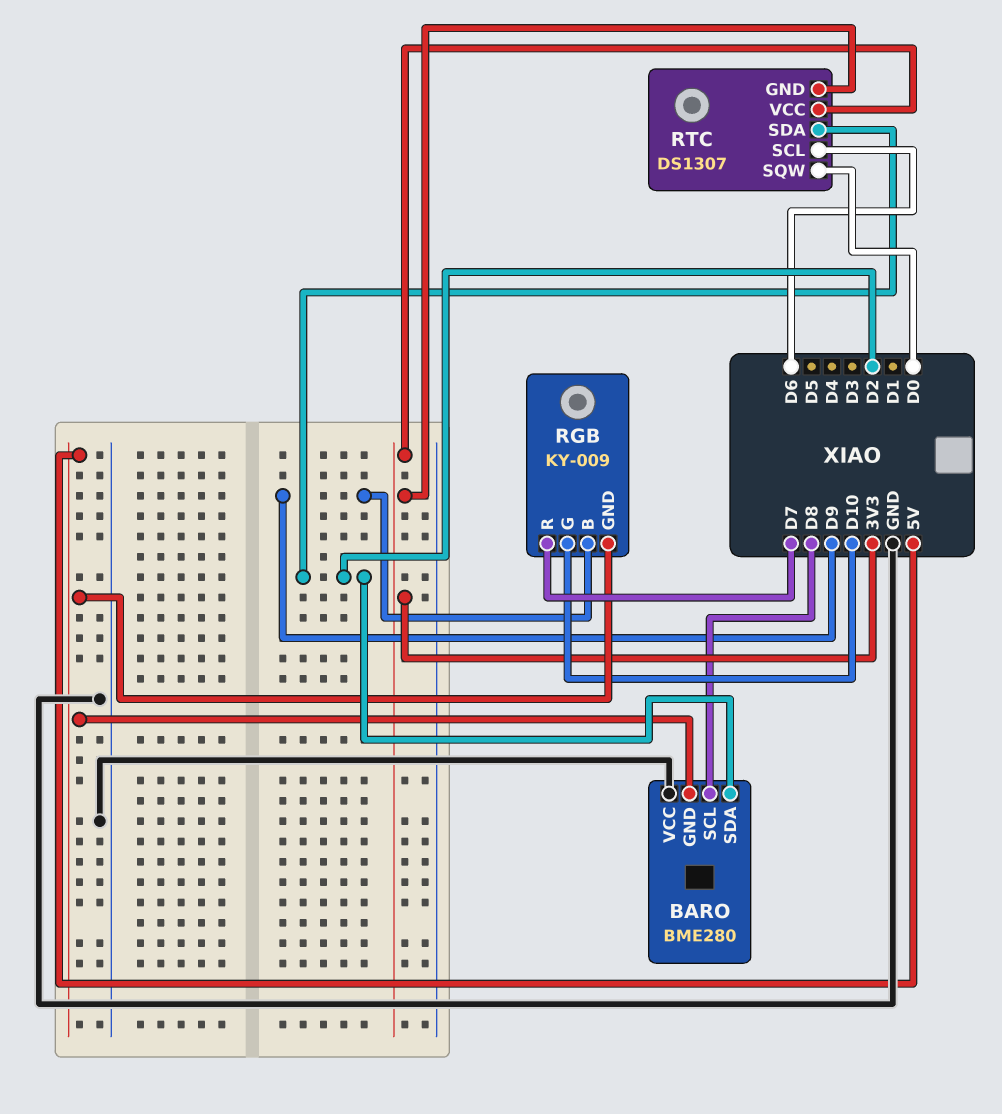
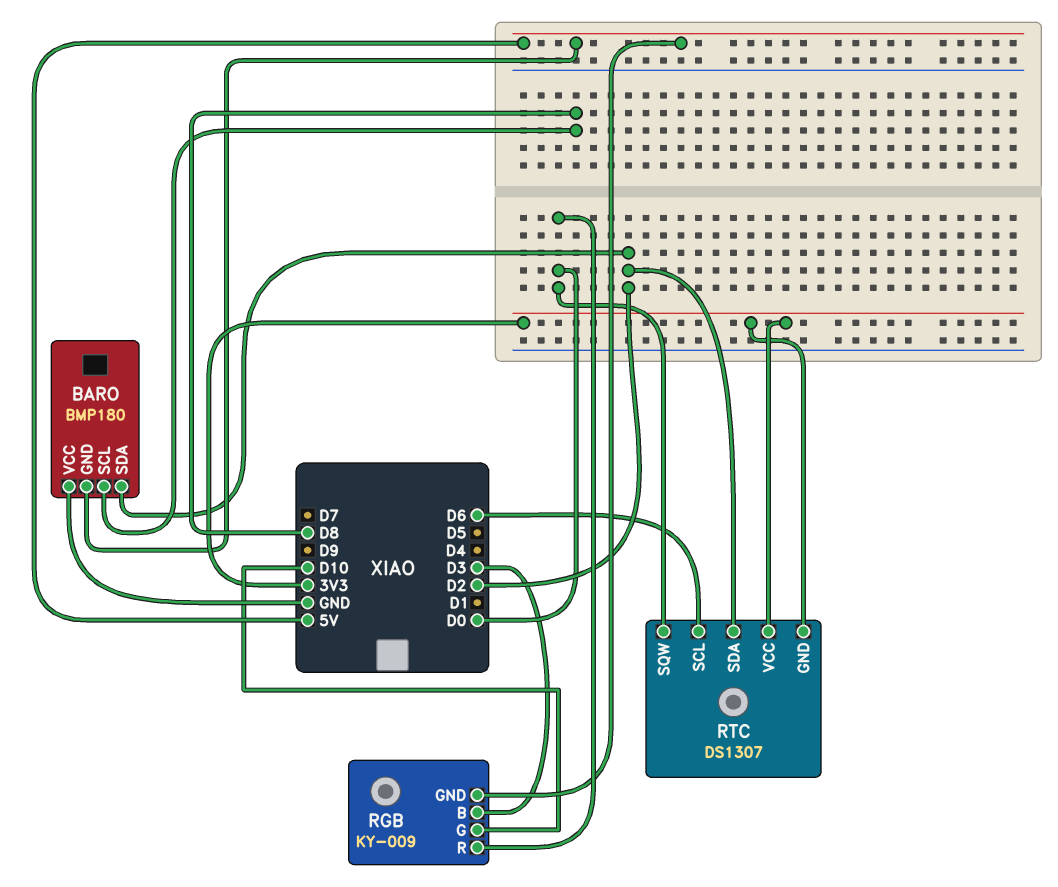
BARO: BME280 -> BMP180
RGB pin B: D9 -> D3
RGB pin R: D7 -> D0

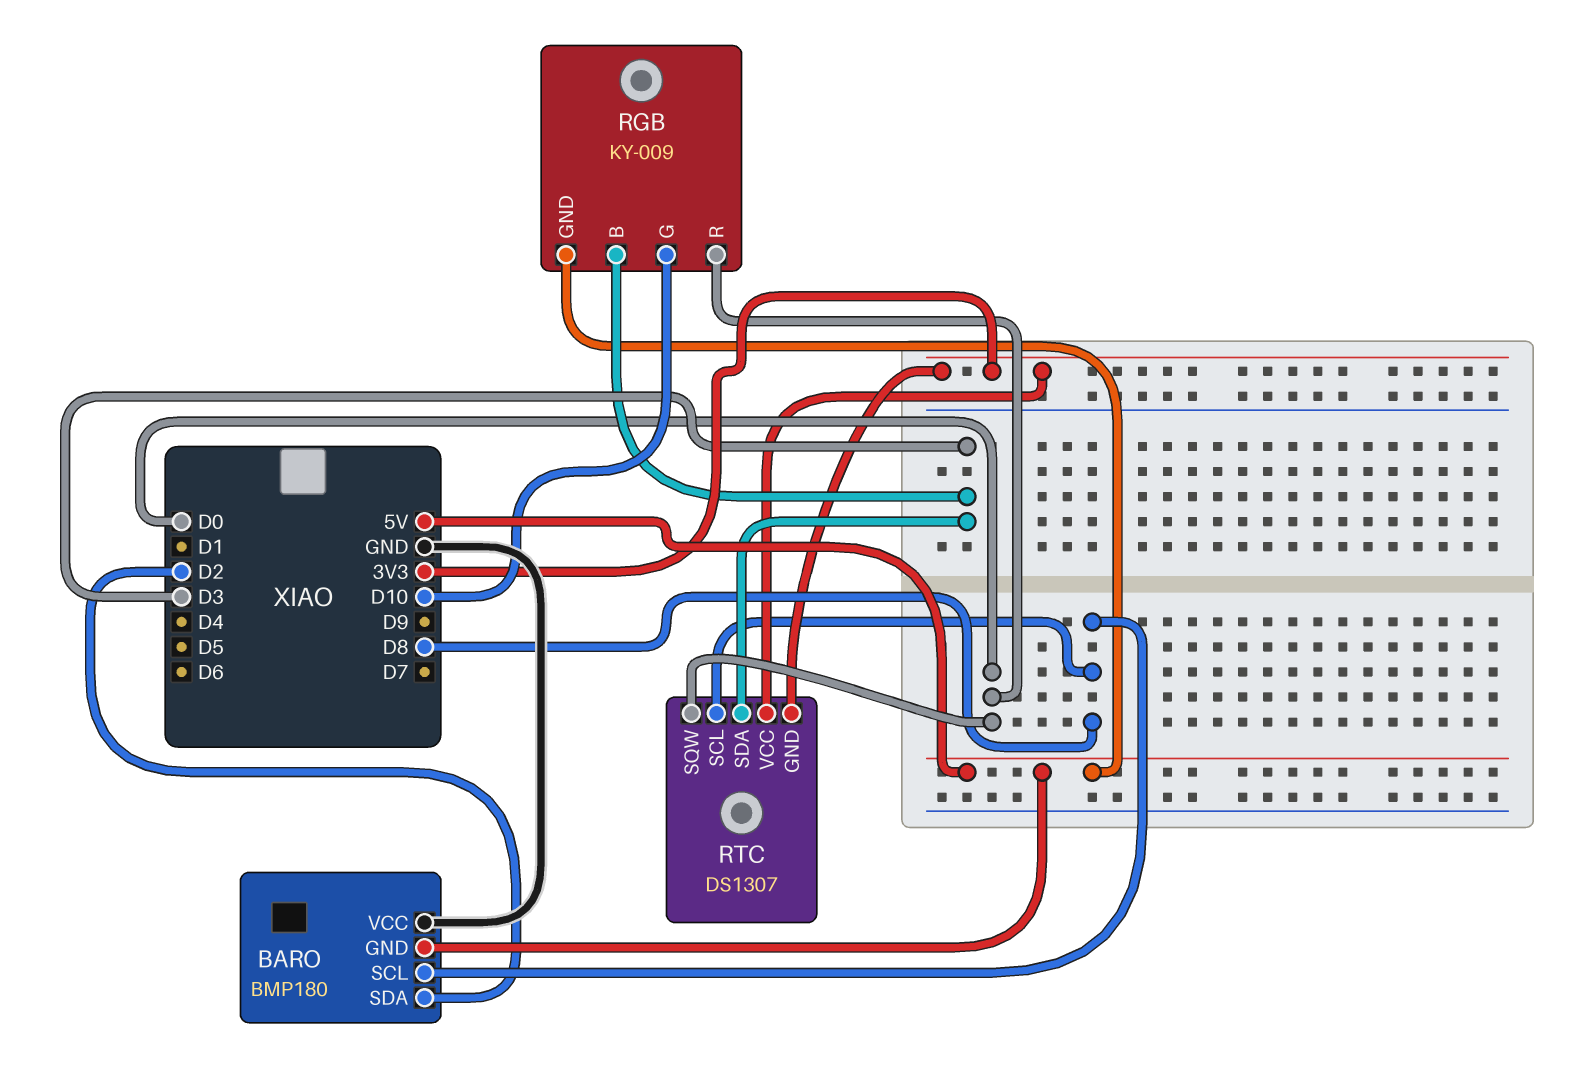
RTC pin SCL: D6 -> D8
RTC pin SDA: D2 -> D3

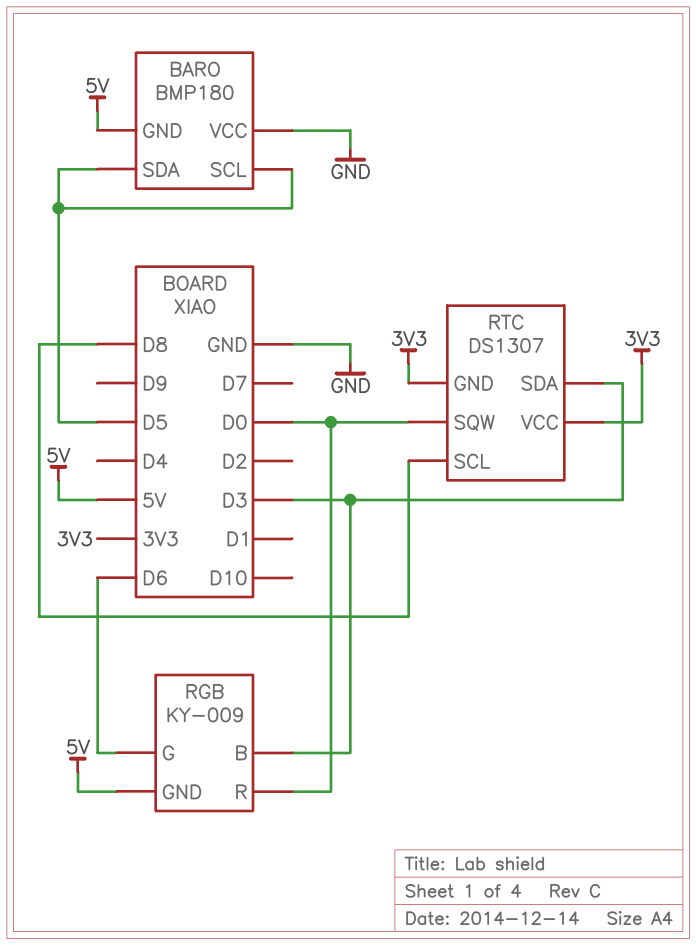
BARO pin SCL: D8 -> D5
BARO pin SDA: D2 -> D5
RGB pin G: D10 -> D6

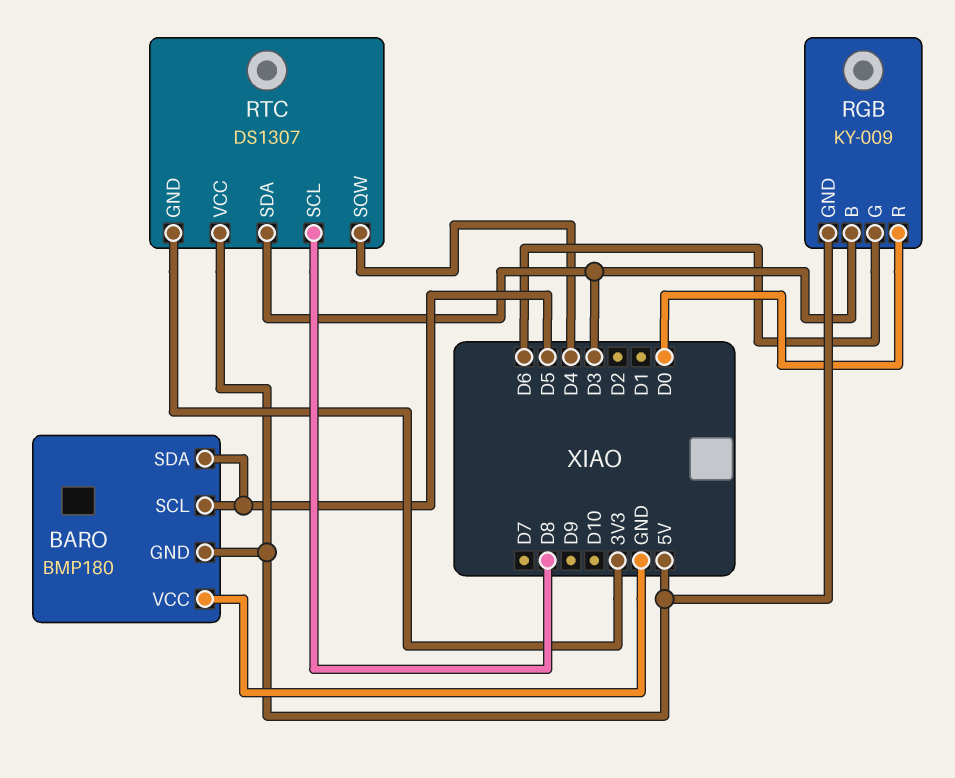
RTC pin SQW: D0 -> D4
RTC pin VCC: 3V3 -> 5V

